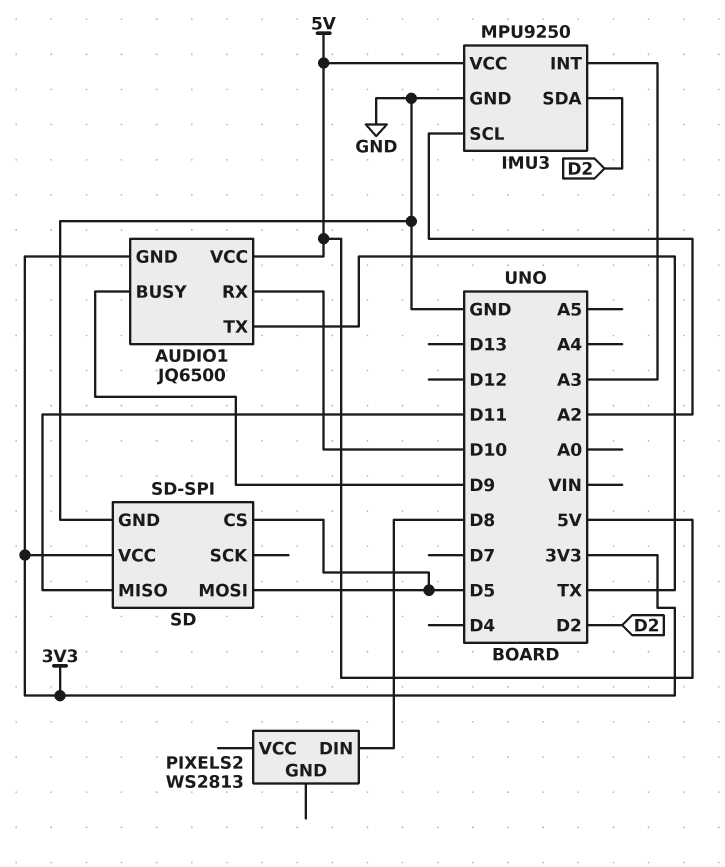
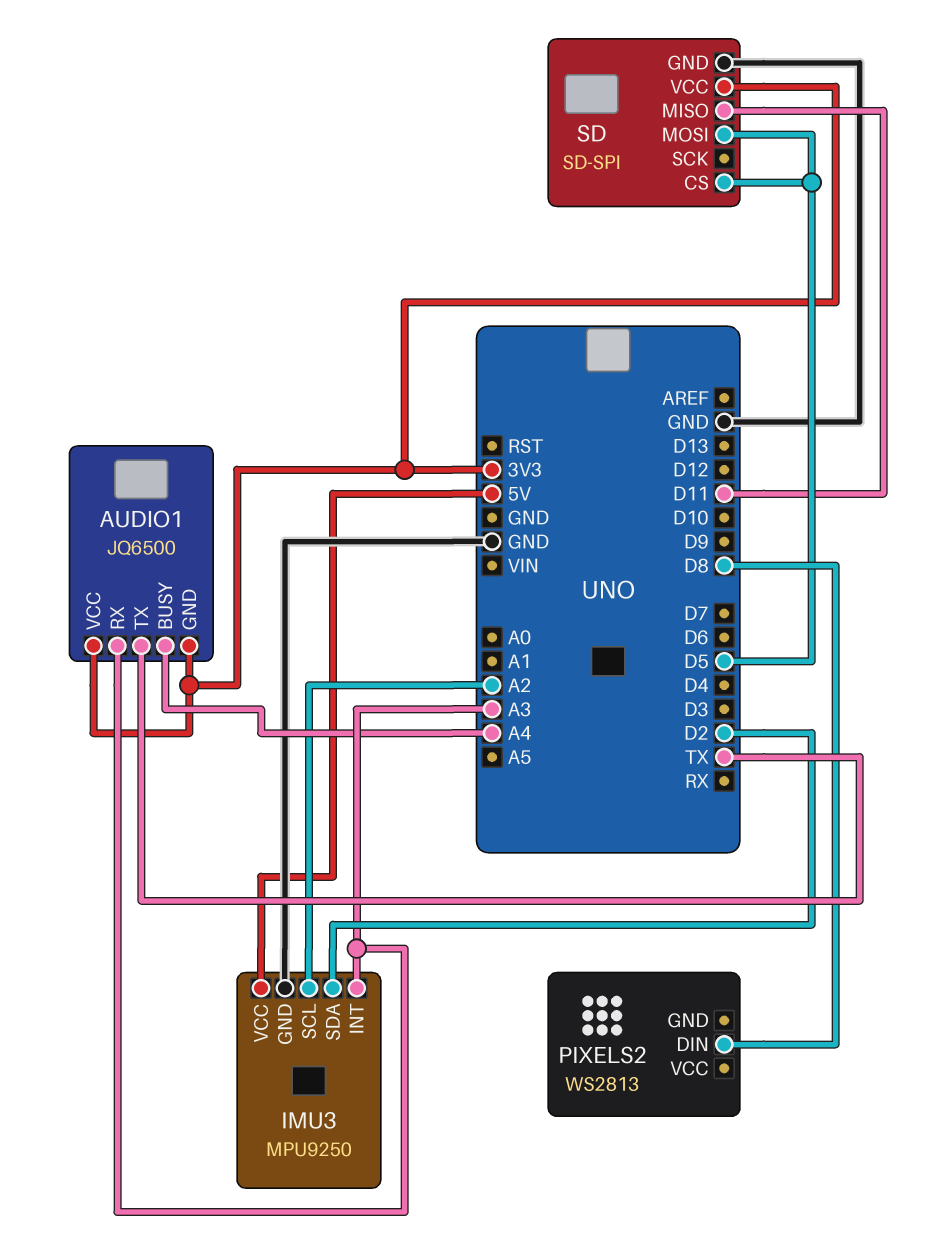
AUDIO1 pin BUSY: D9 -> A4
AUDIO1 pin RX: D10 -> A3
AUDIO1 pin VCC: 5V -> 3V3

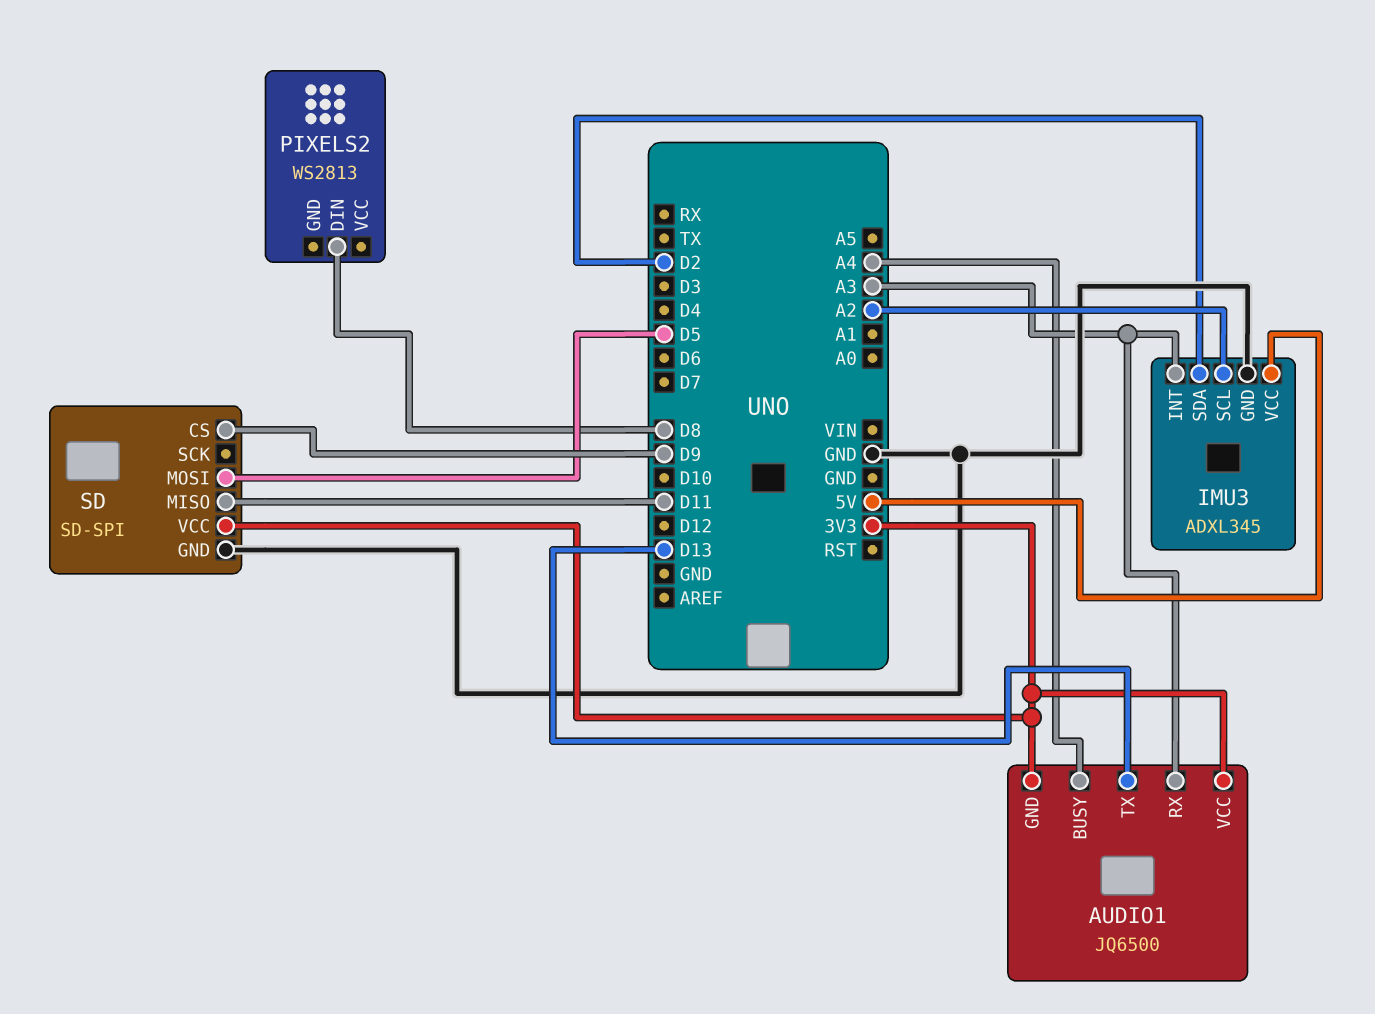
AUDIO1 pin TX: TX -> D13
IMU3: MPU9250 -> ADXL345
SD pin CS: D5 -> D9

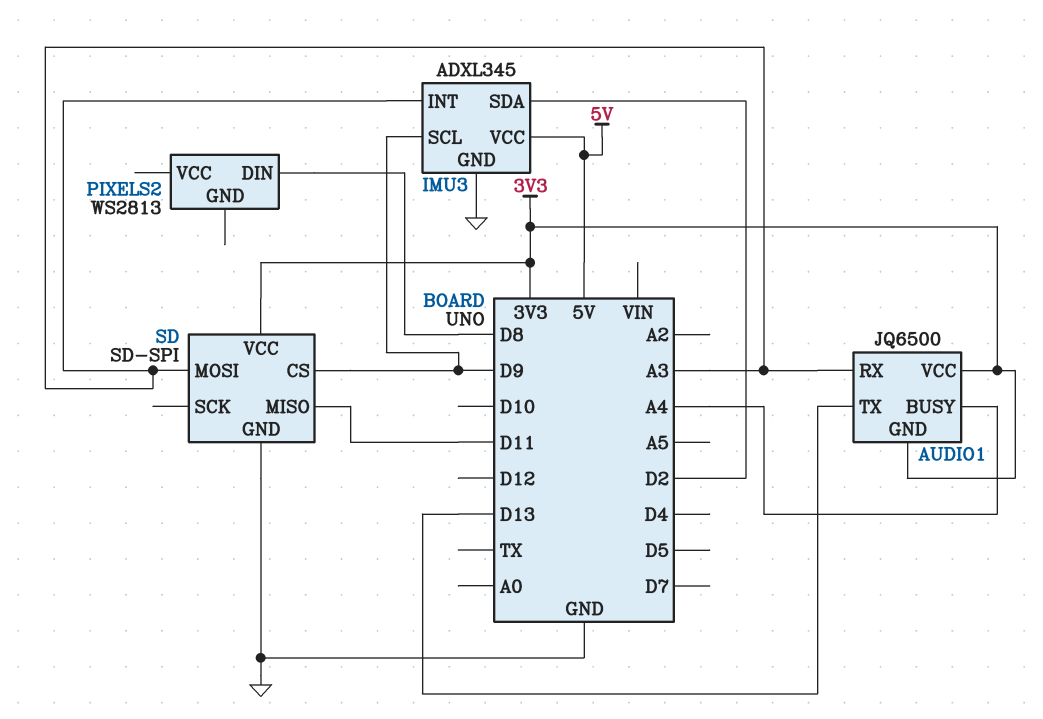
IMU3 pin SCL: A2 -> D9
SD pin MOSI: D5 -> A3

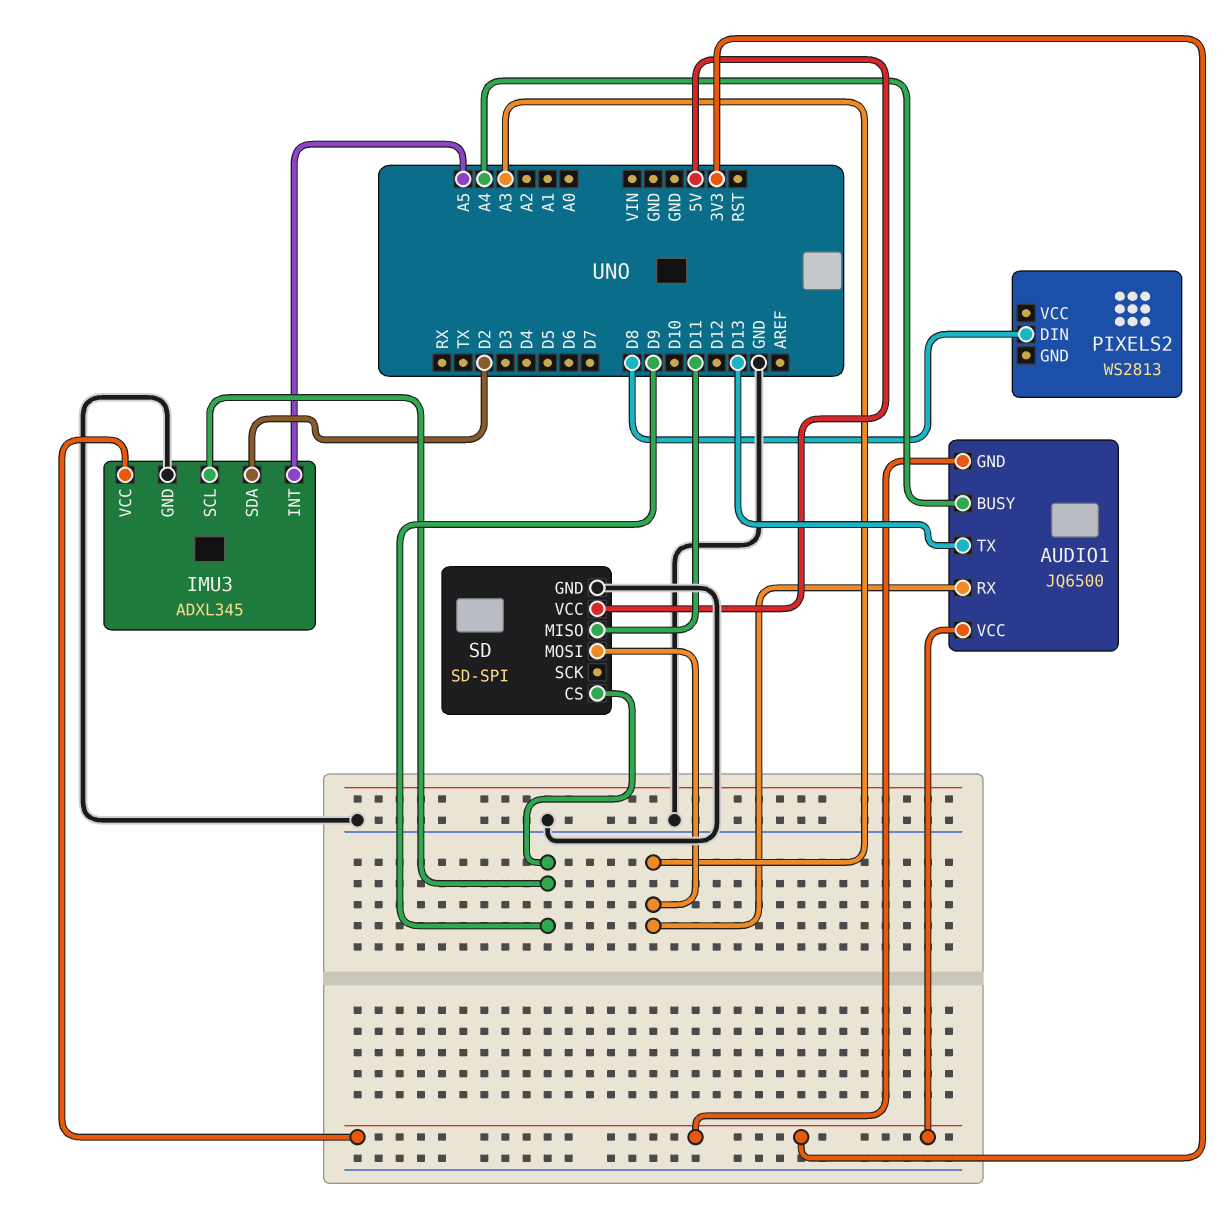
IMU3 pin INT: A3 -> A5
IMU3 pin VCC: 5V -> 3V3
SD pin VCC: 3V3 -> 5V

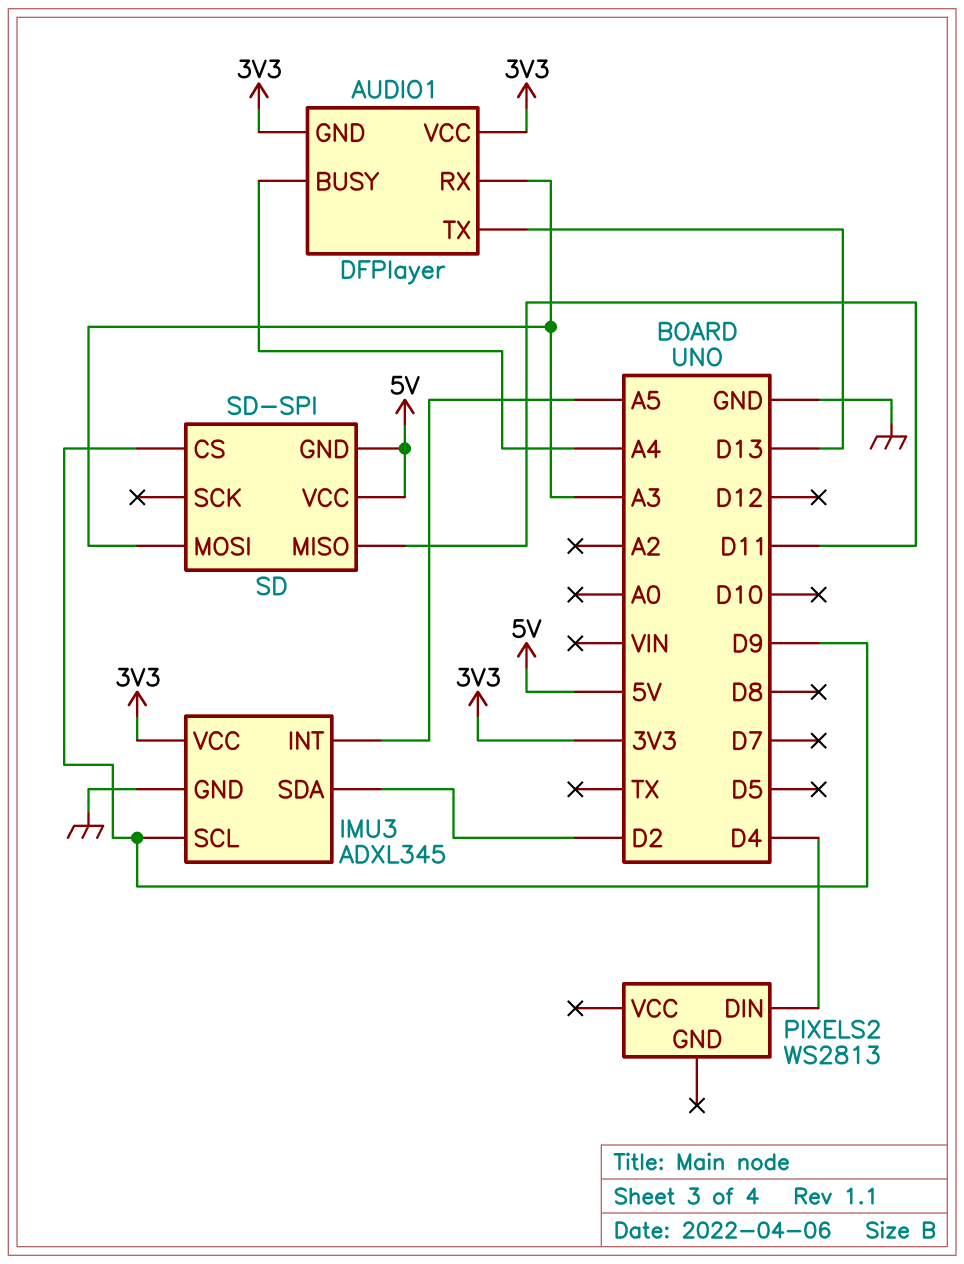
AUDIO1: JQ6500 -> DFPlayer
PIXELS2 pin DIN: D8 -> D4
SD pin GND: GND -> 5V

